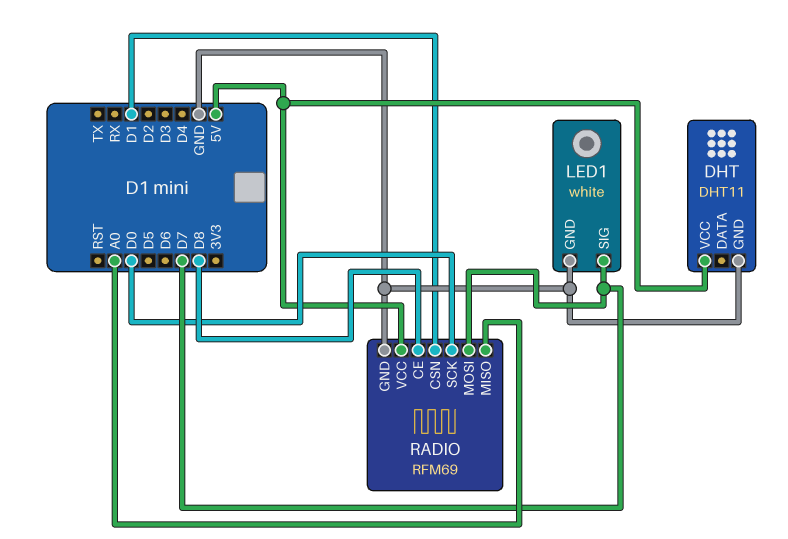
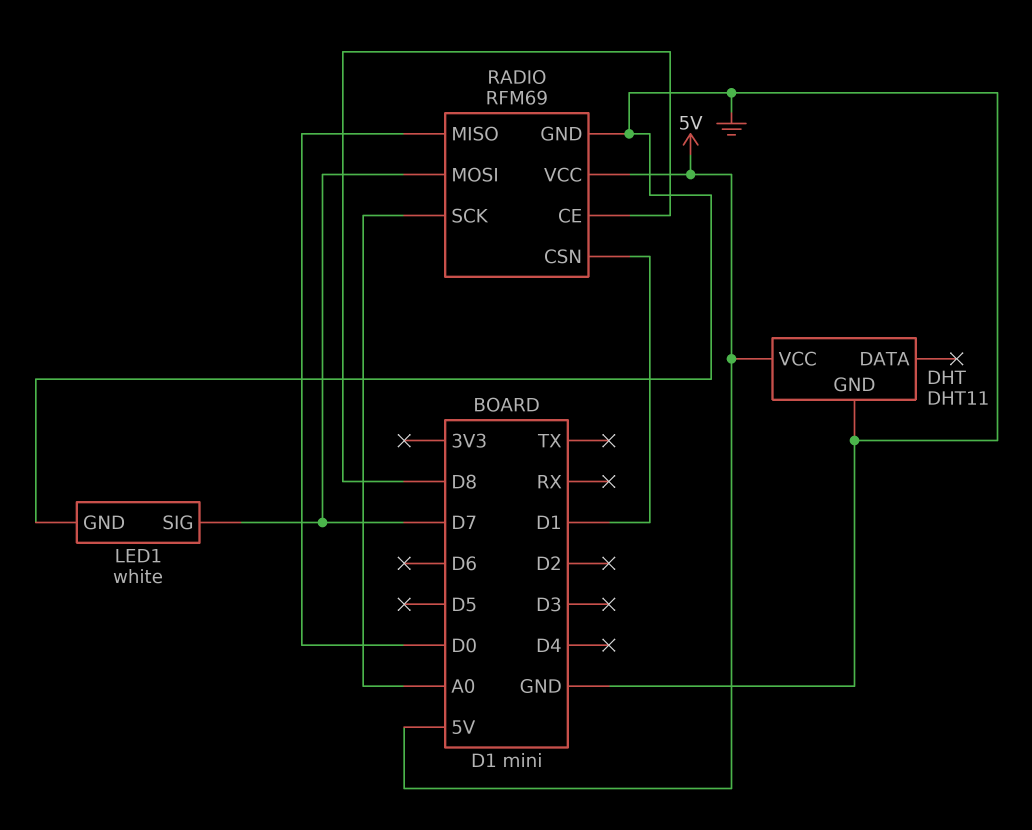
RADIO pin MISO: A0 -> D0
RADIO pin SCK: D0 -> A0

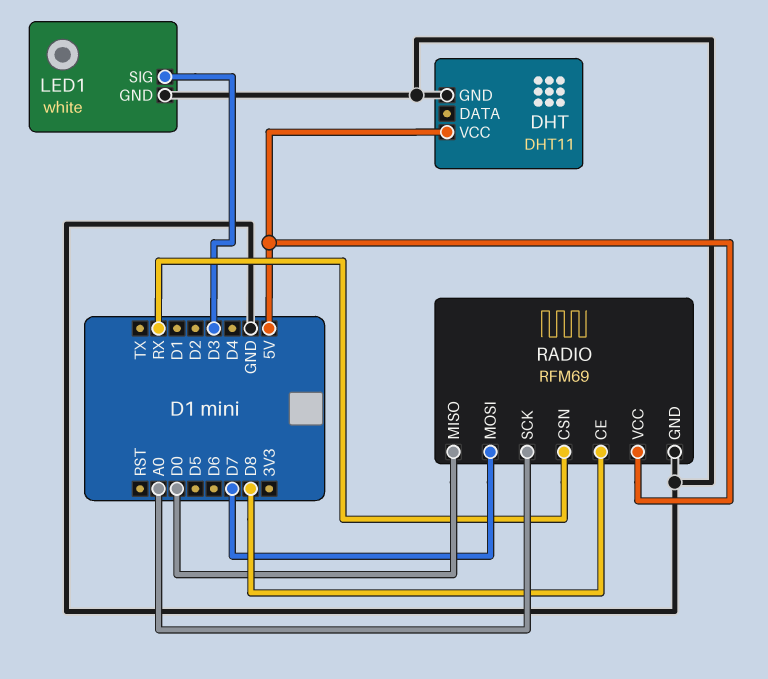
LED1 pin SIG: D7 -> D3
RADIO pin CSN: D1 -> RX

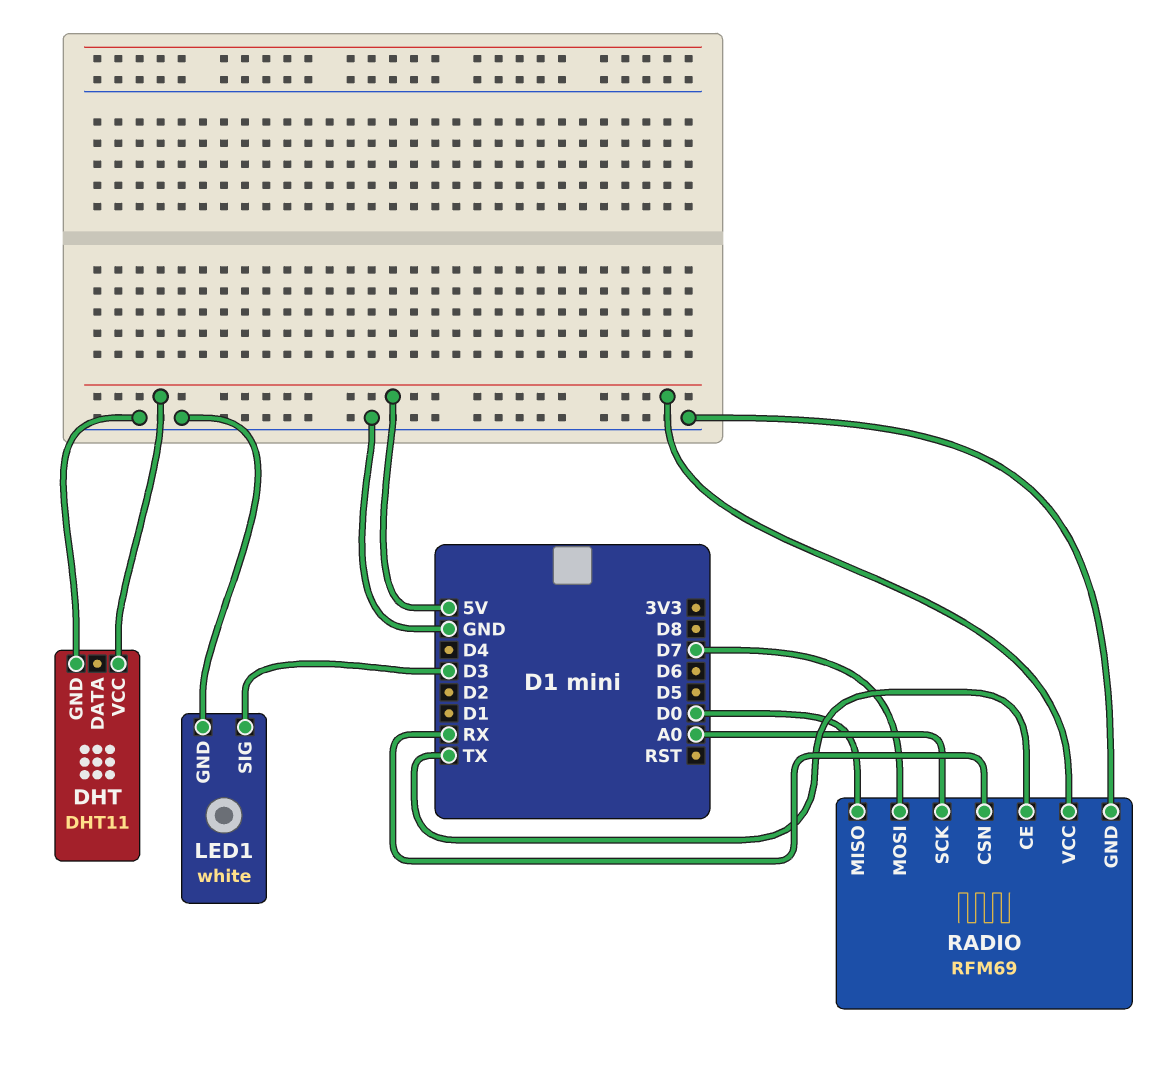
RADIO pin CE: D8 -> TX

